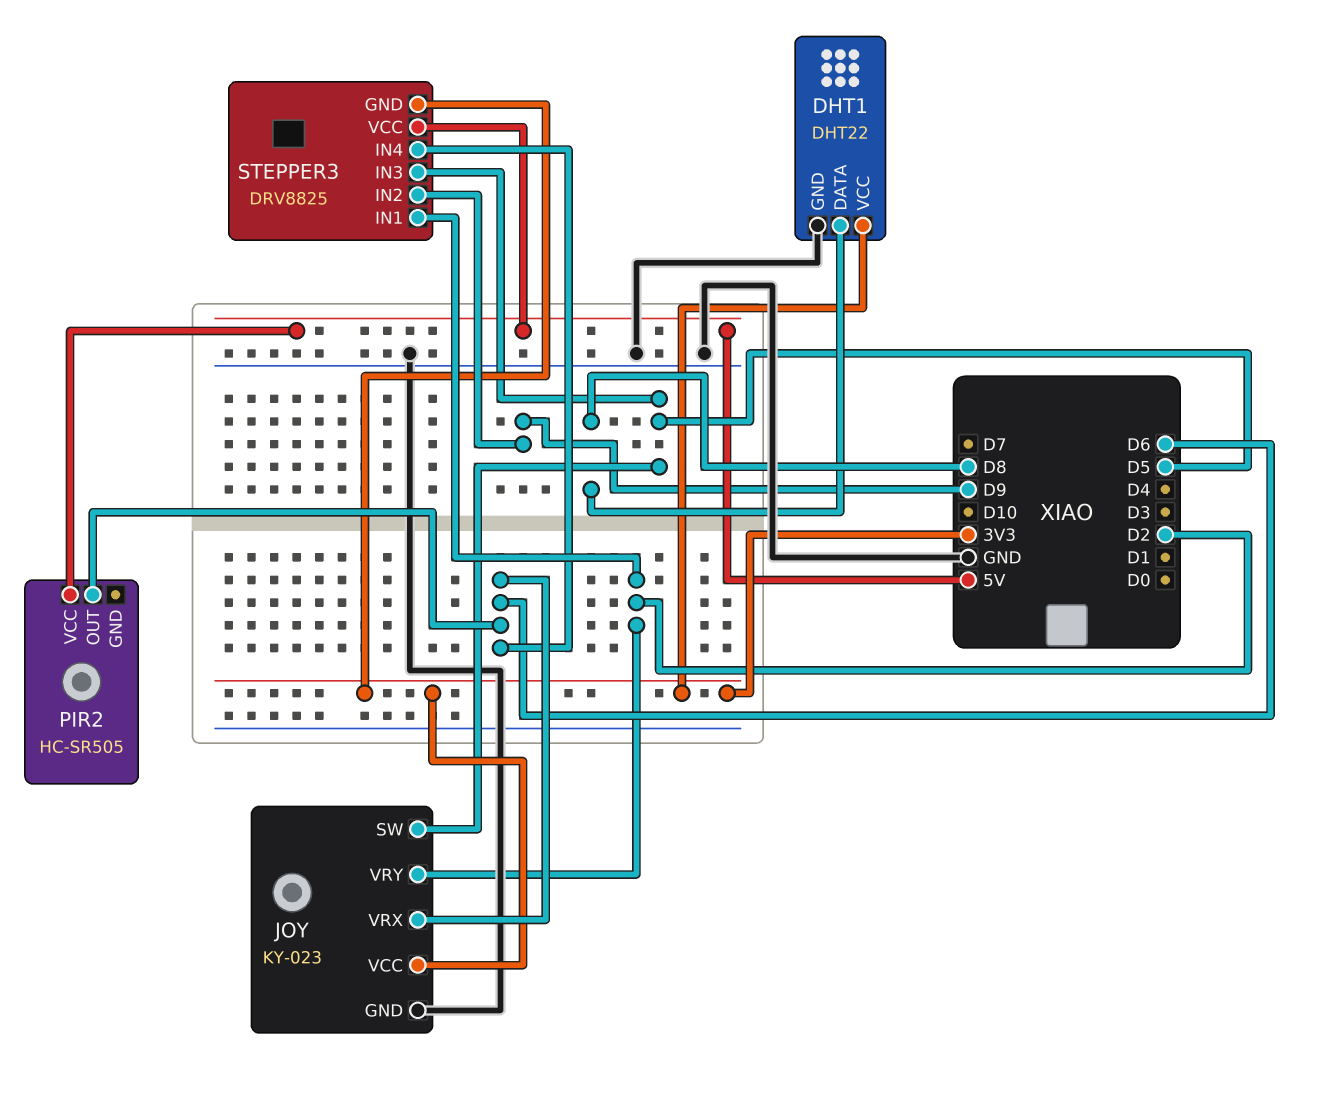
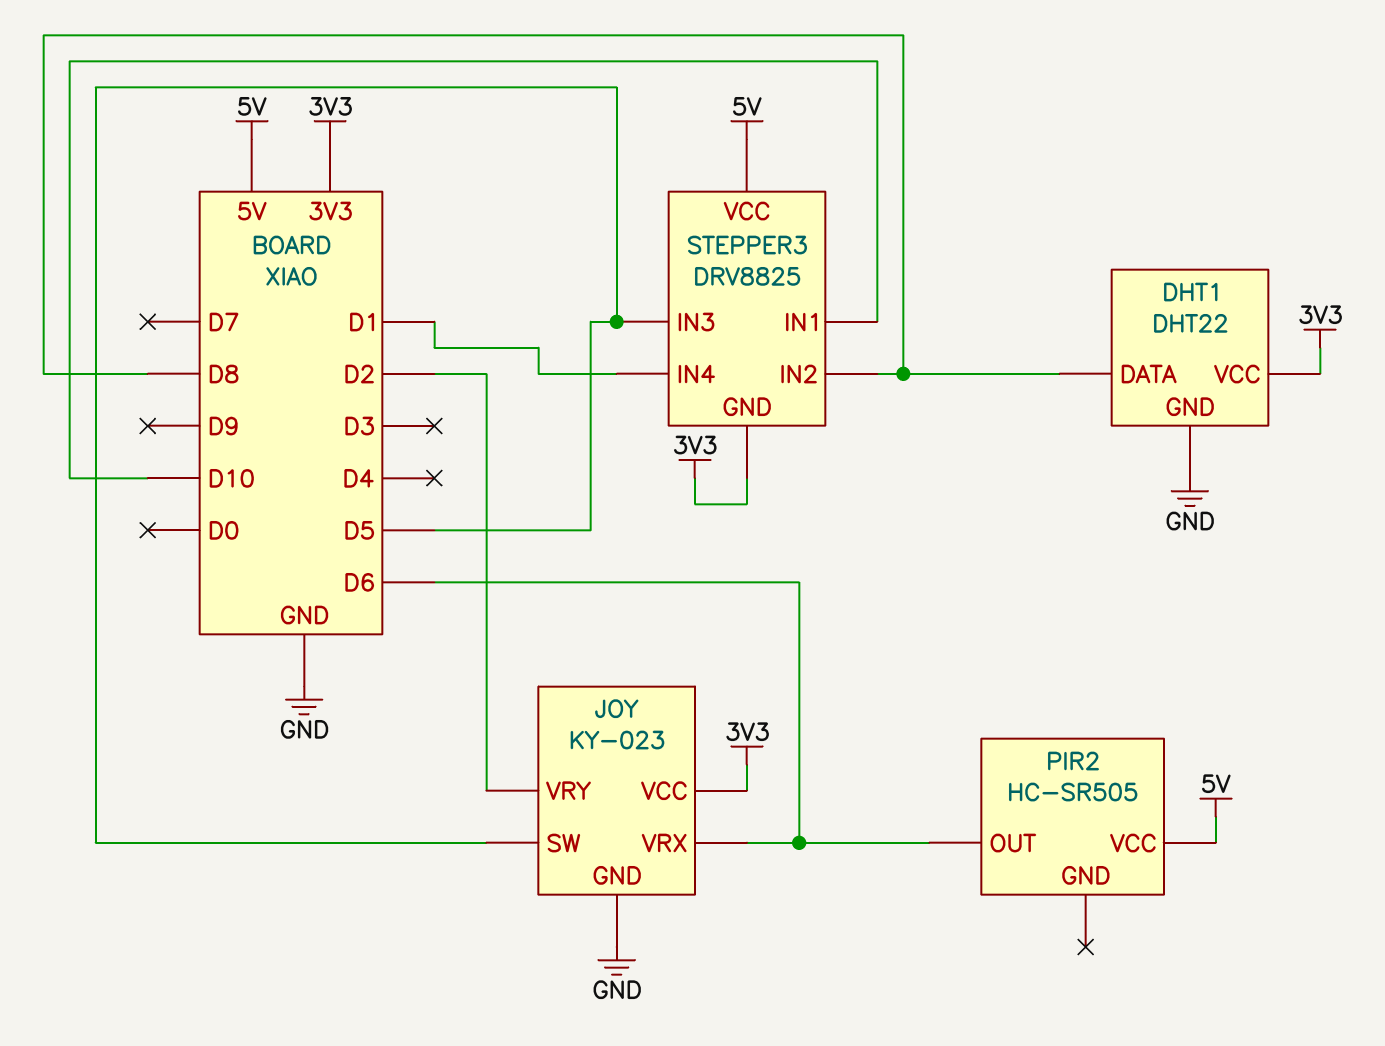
STEPPER3 pin IN1: D2 -> D10
STEPPER3 pin IN2: D9 -> D8
STEPPER3 pin IN4: D6 -> D1

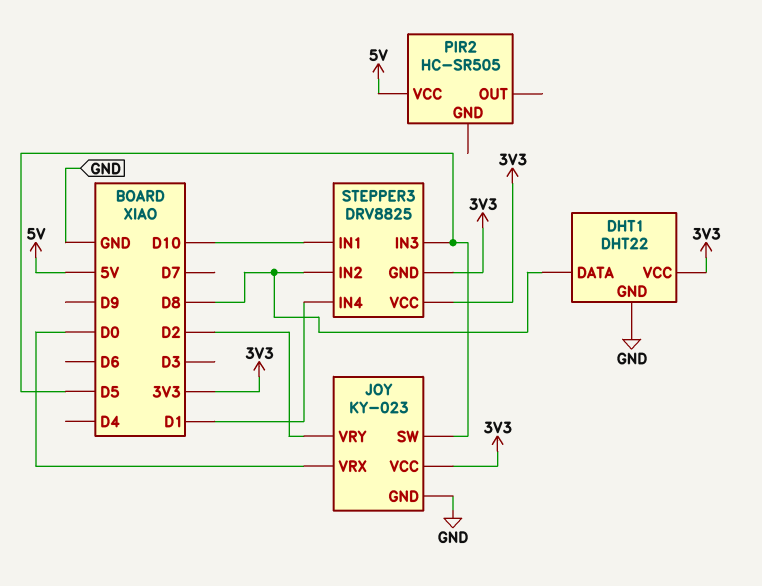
JOY pin VRX: D6 -> D0
PIR2 pin OUT: D6 -> none
STEPPER3 pin VCC: 5V -> 3V3

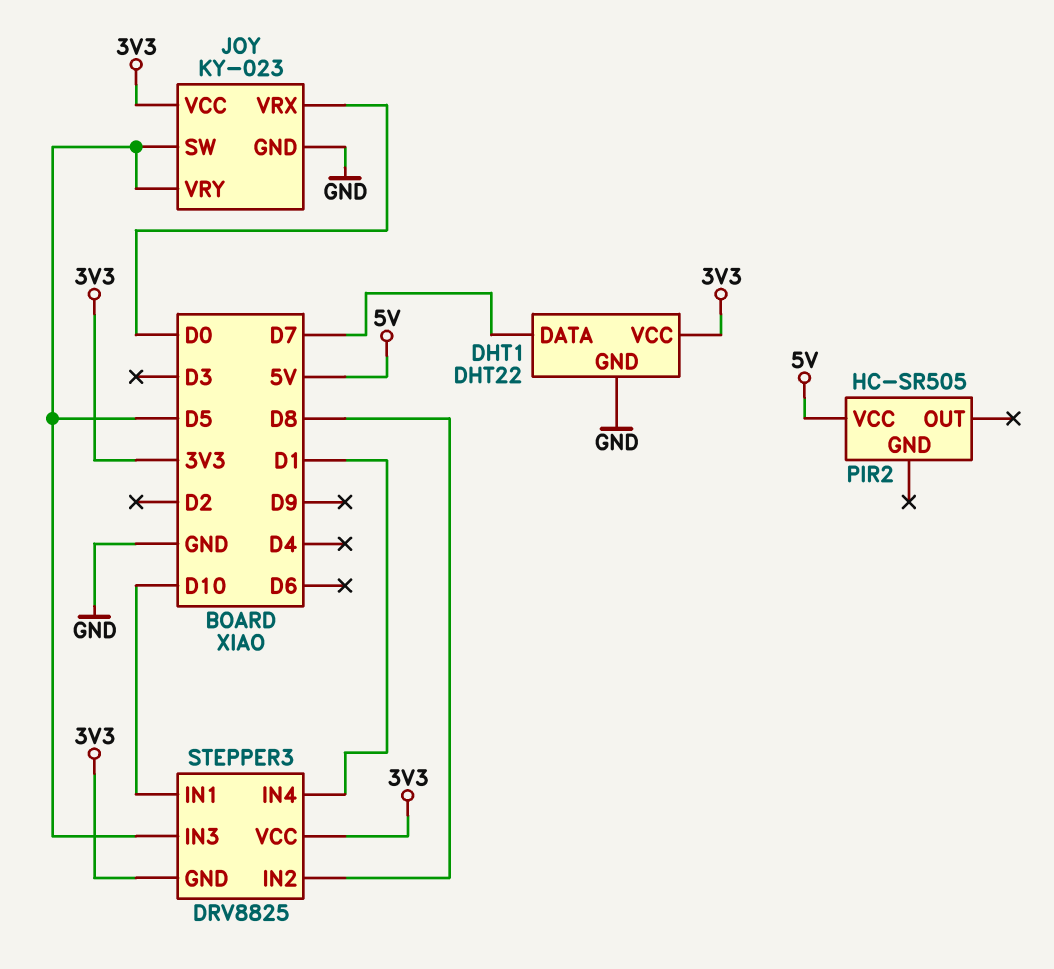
DHT1 pin DATA: D8 -> D7
JOY pin VRY: D2 -> D5

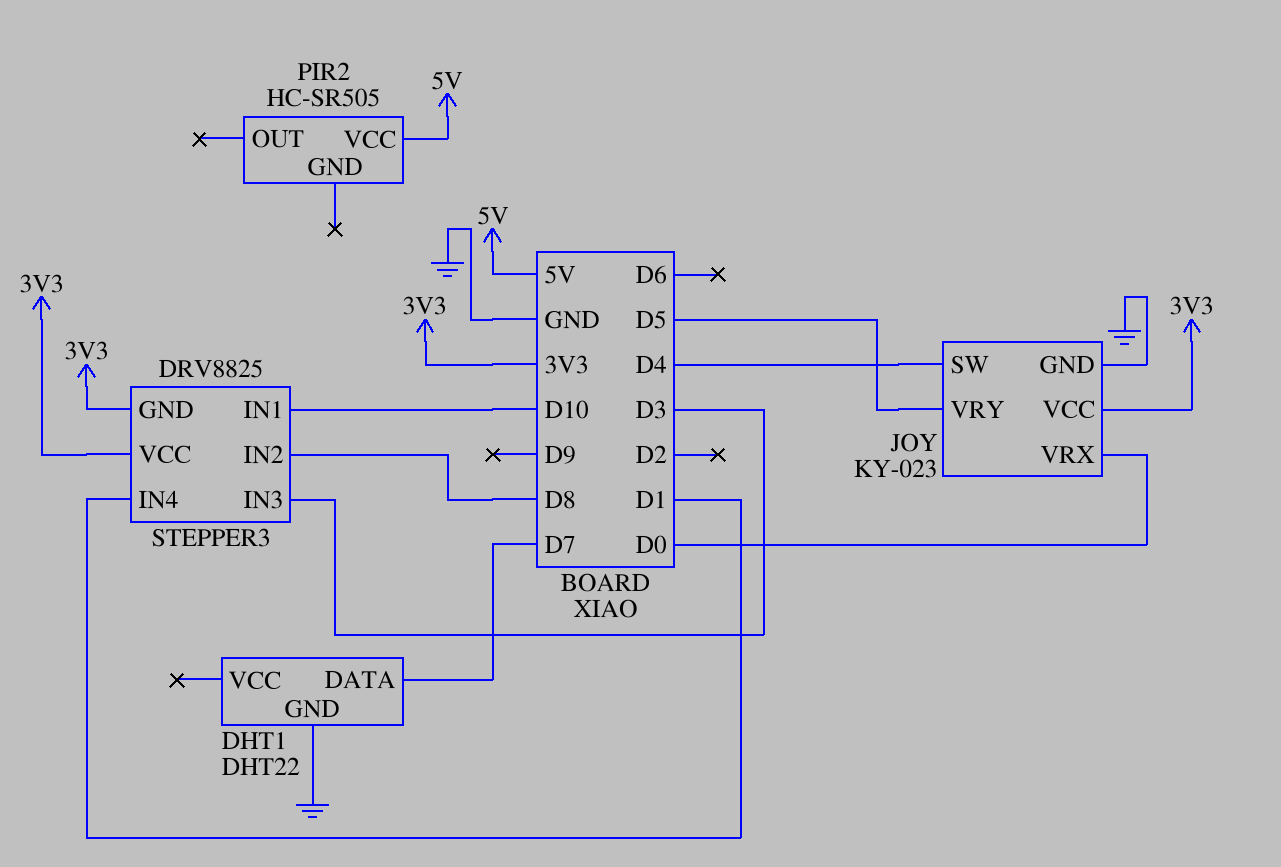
DHT1 pin VCC: 3V3 -> none
JOY pin SW: D5 -> D4
STEPPER3 pin IN3: D5 -> D3

